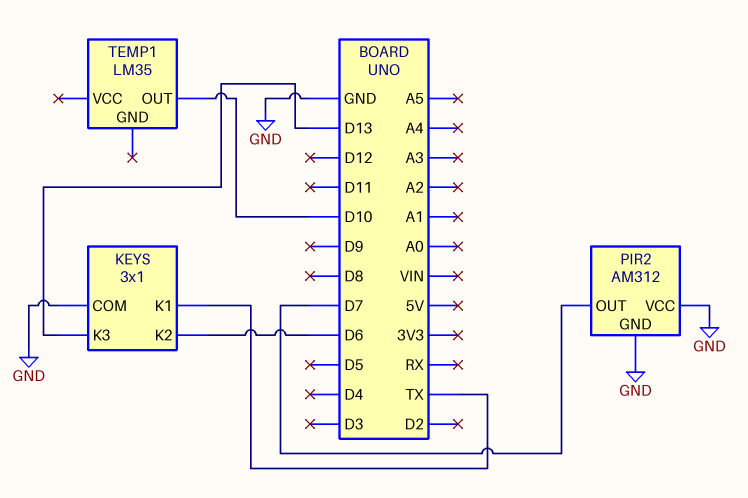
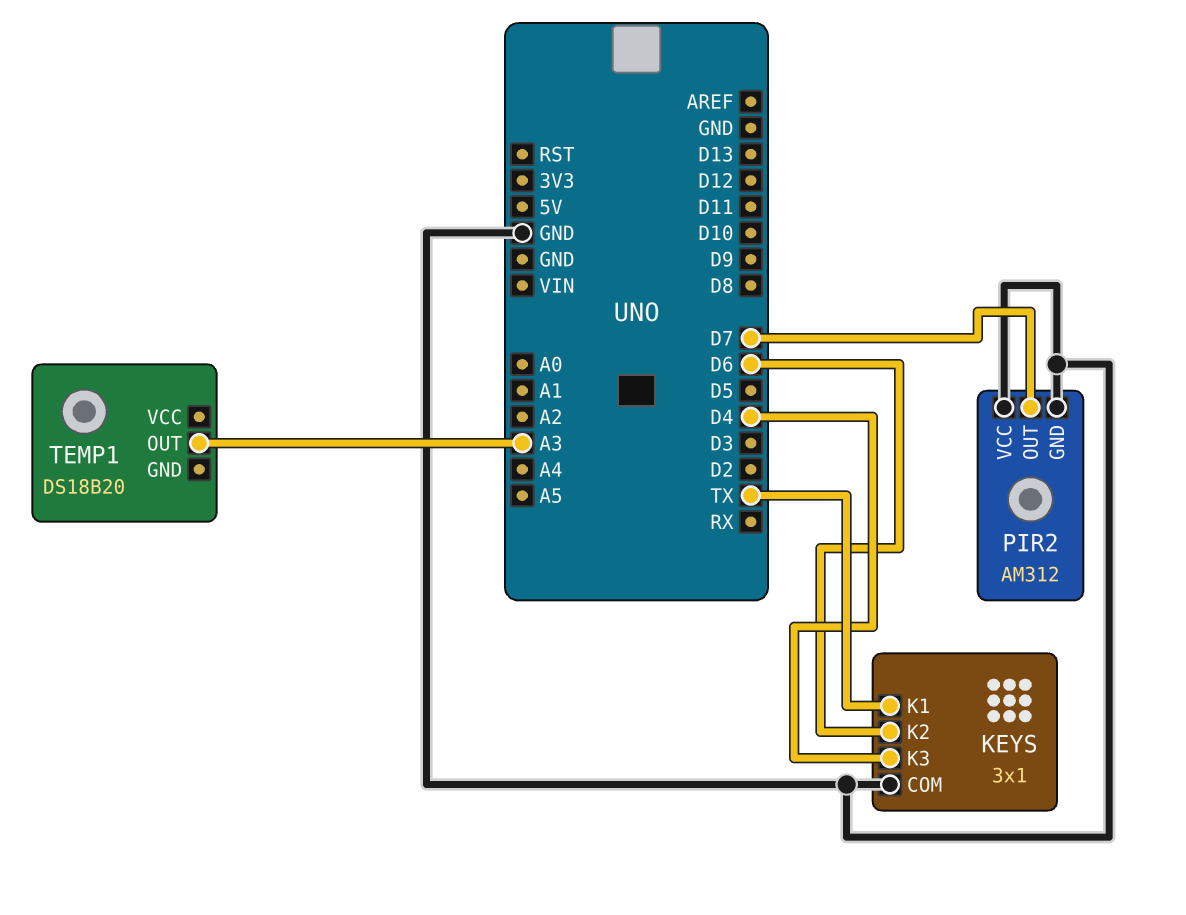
KEYS pin K3: D13 -> D4
TEMP1: LM35 -> DS18B20
TEMP1 pin OUT: D10 -> A3

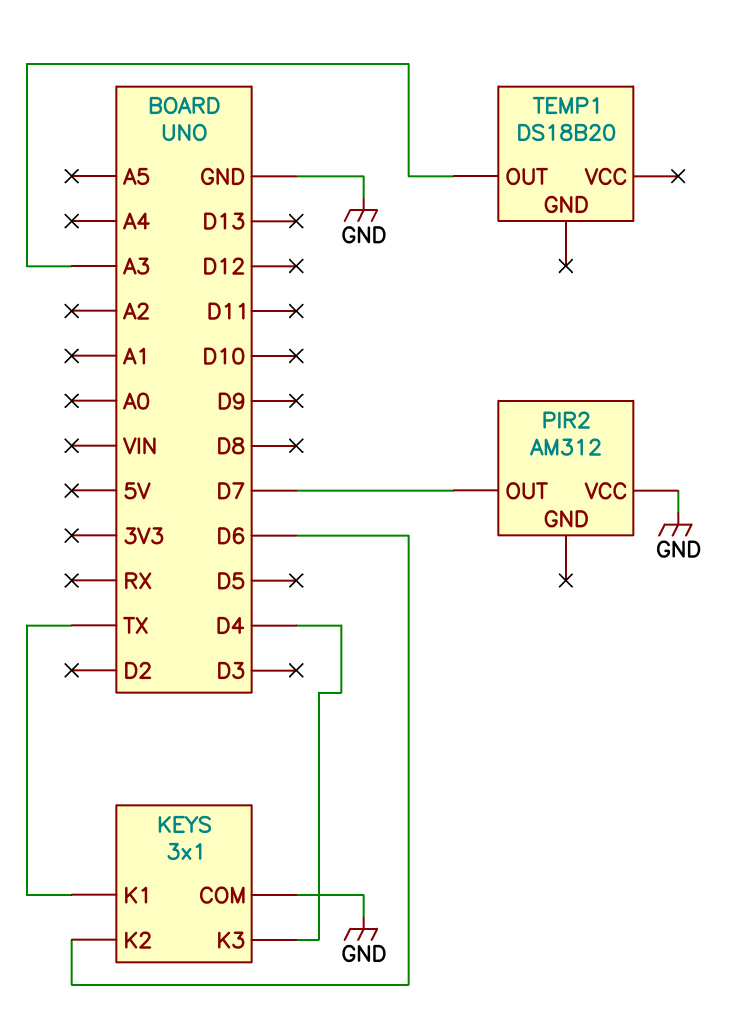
PIR2 pin GND: GND -> none

